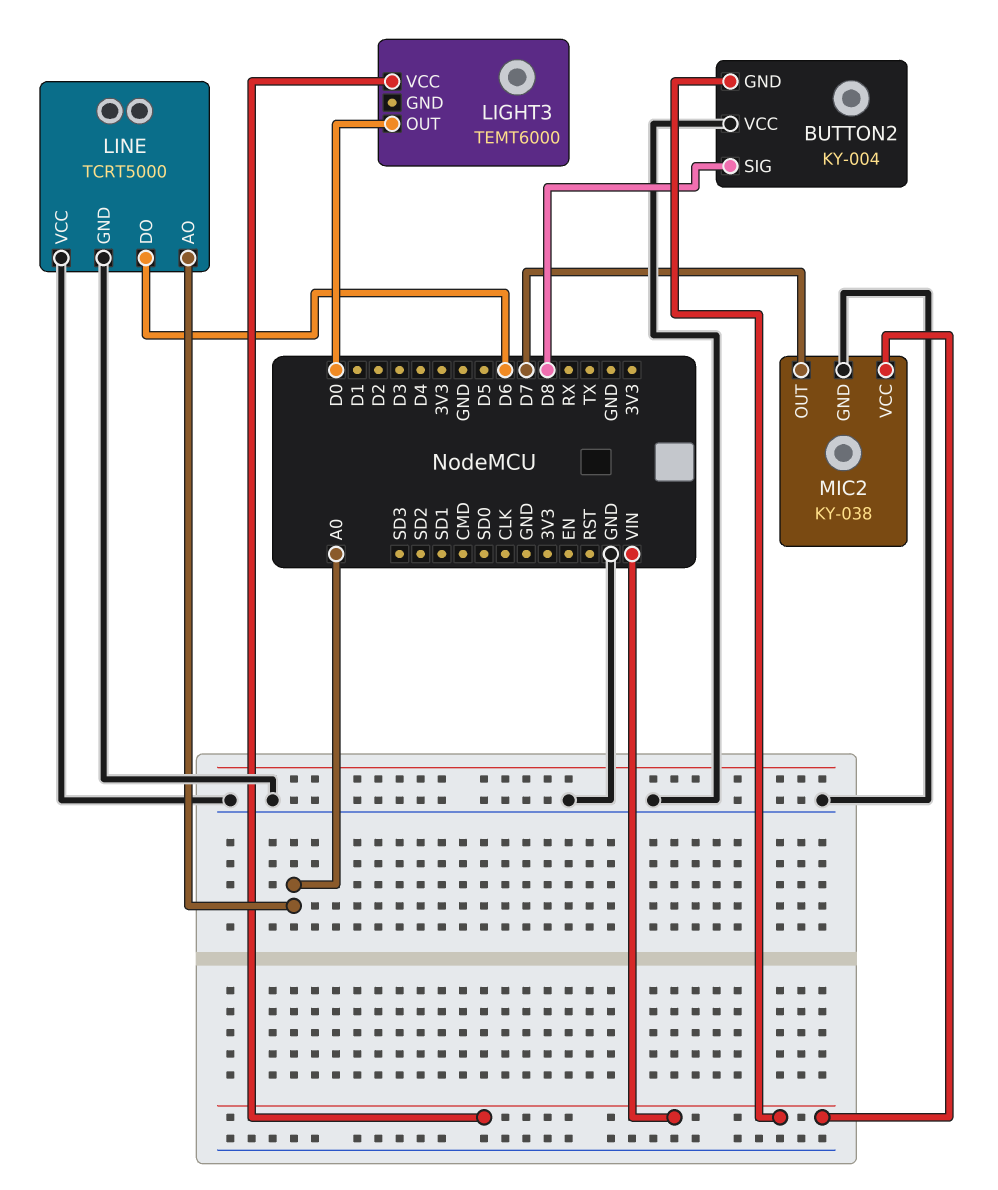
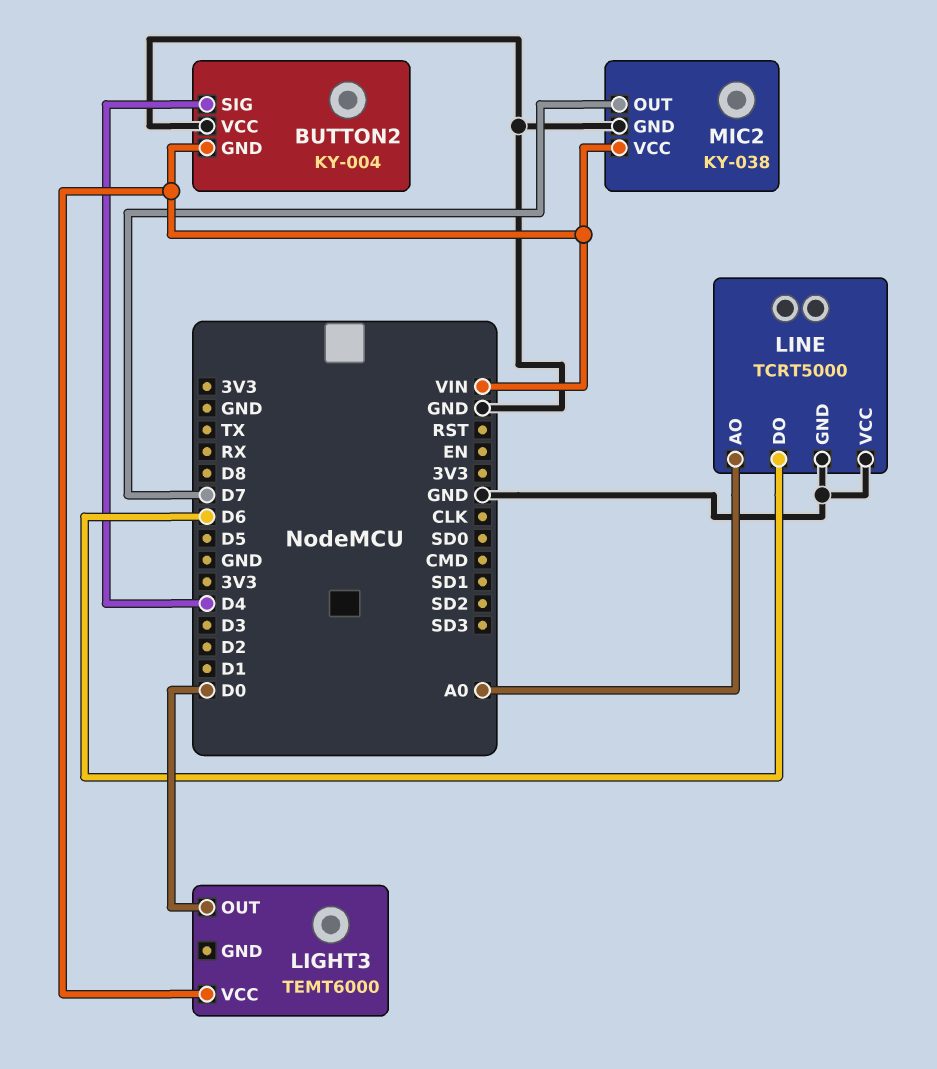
BUTTON2 pin SIG: D8 -> D4

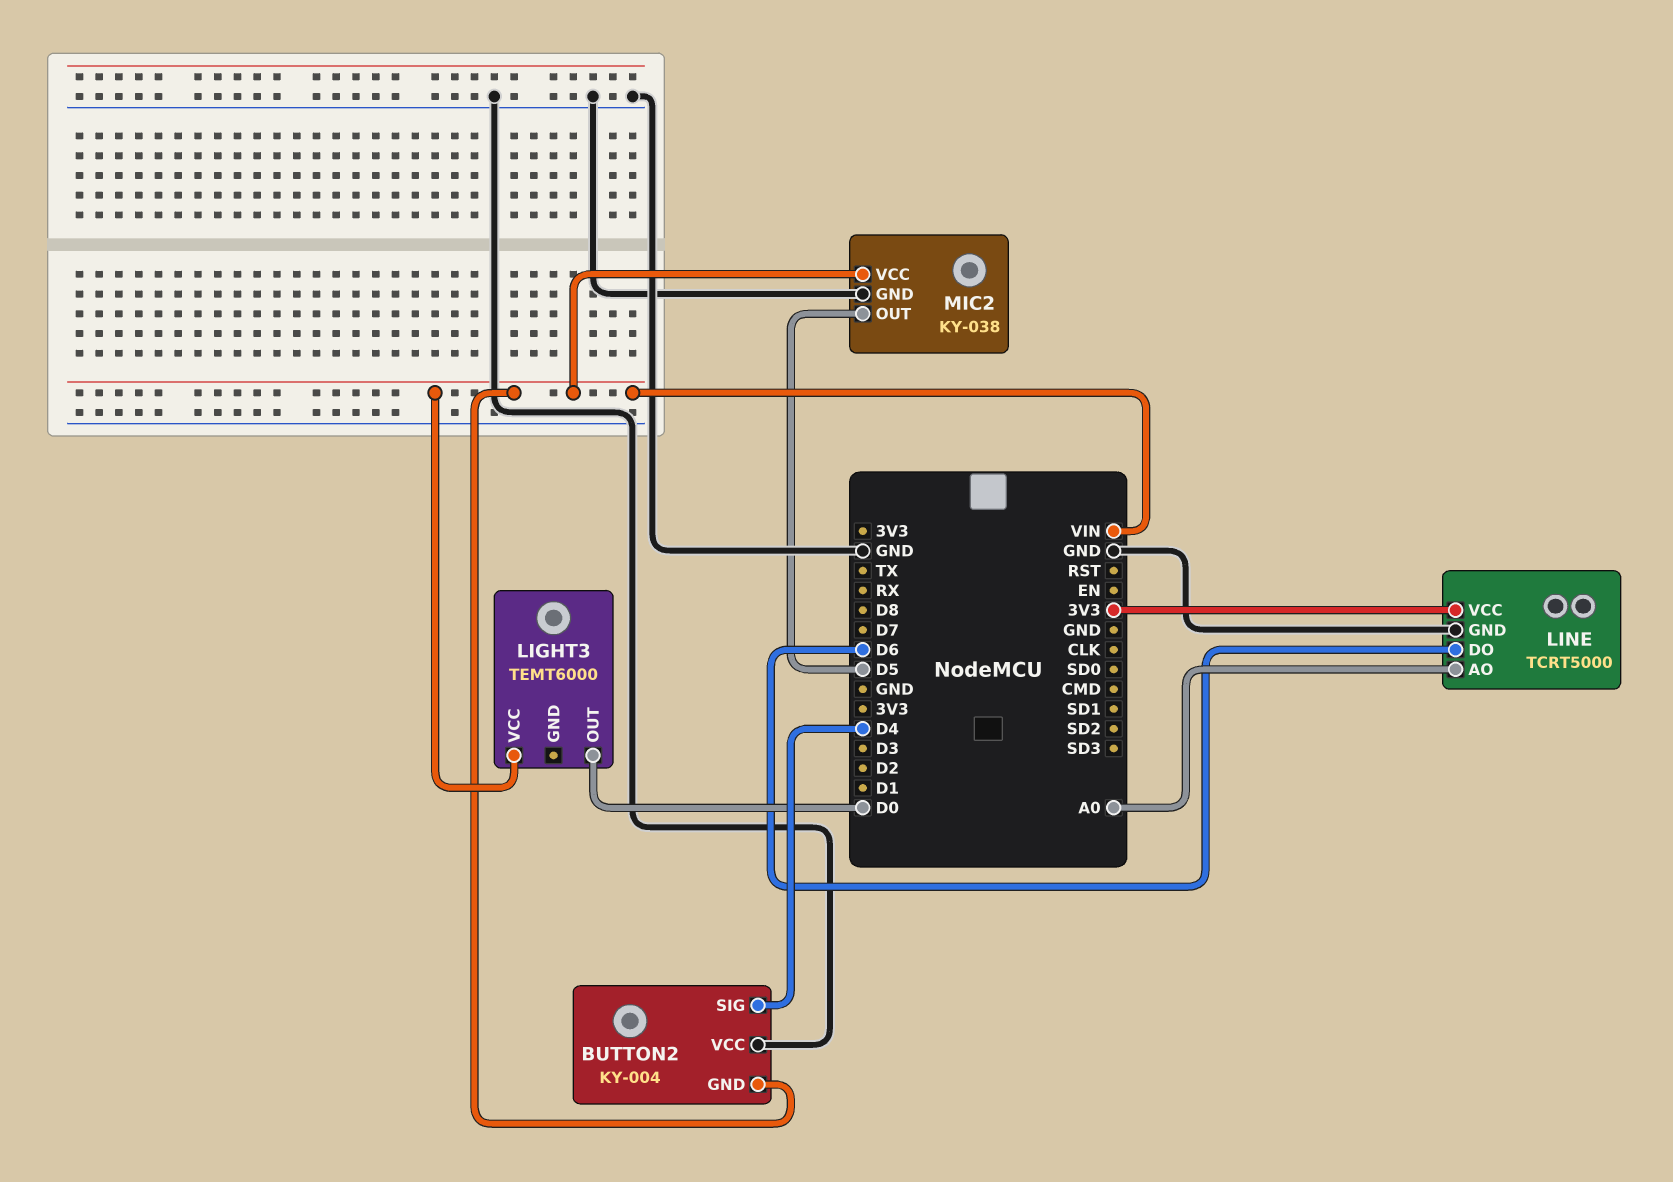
LINE pin VCC: GND -> 3V3
MIC2 pin OUT: D7 -> D5

